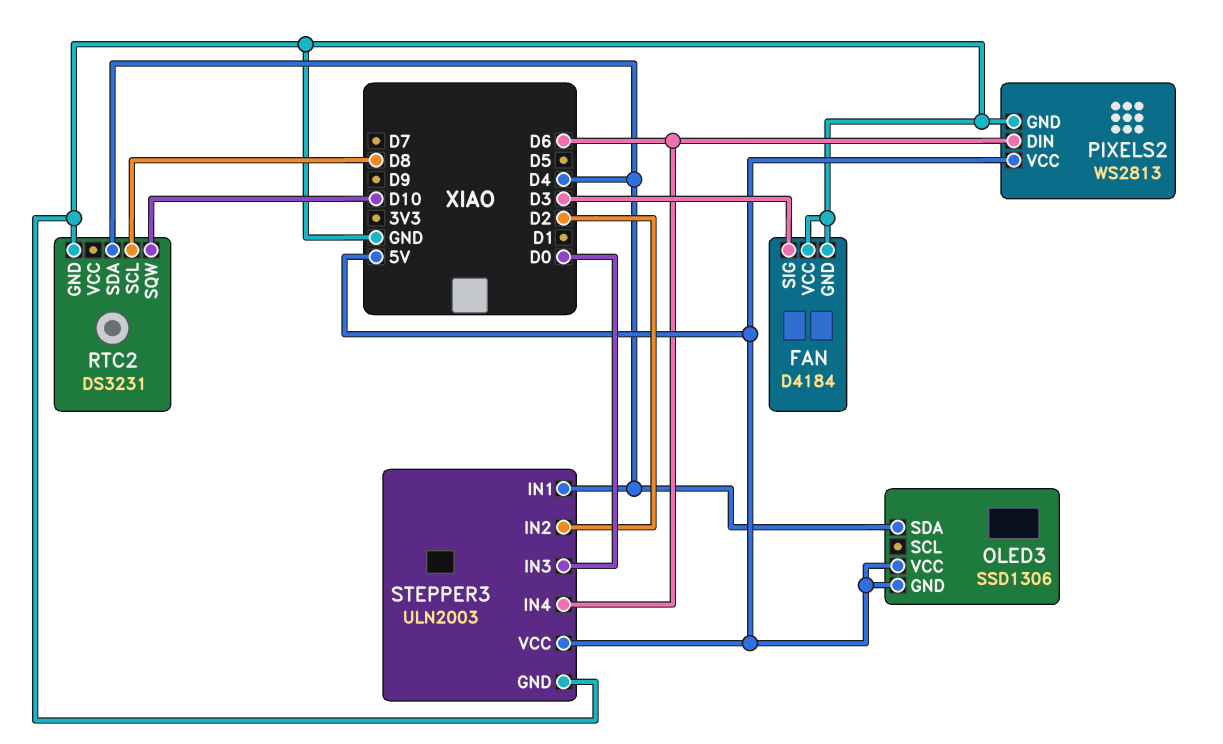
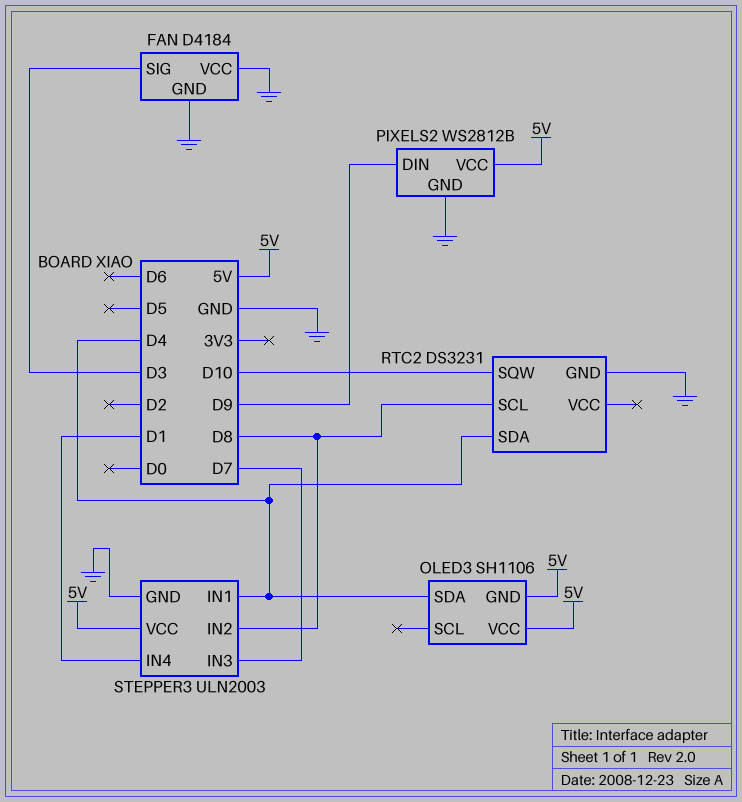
OLED3: SSD1306 -> SH1106
PIXELS2: WS2813 -> WS2812B
PIXELS2 pin DIN: D6 -> D9
STEPPER3 pin IN2: D2 -> D8
STEPPER3 pin IN3: D0 -> D7
STEPPER3 pin IN4: D6 -> D1

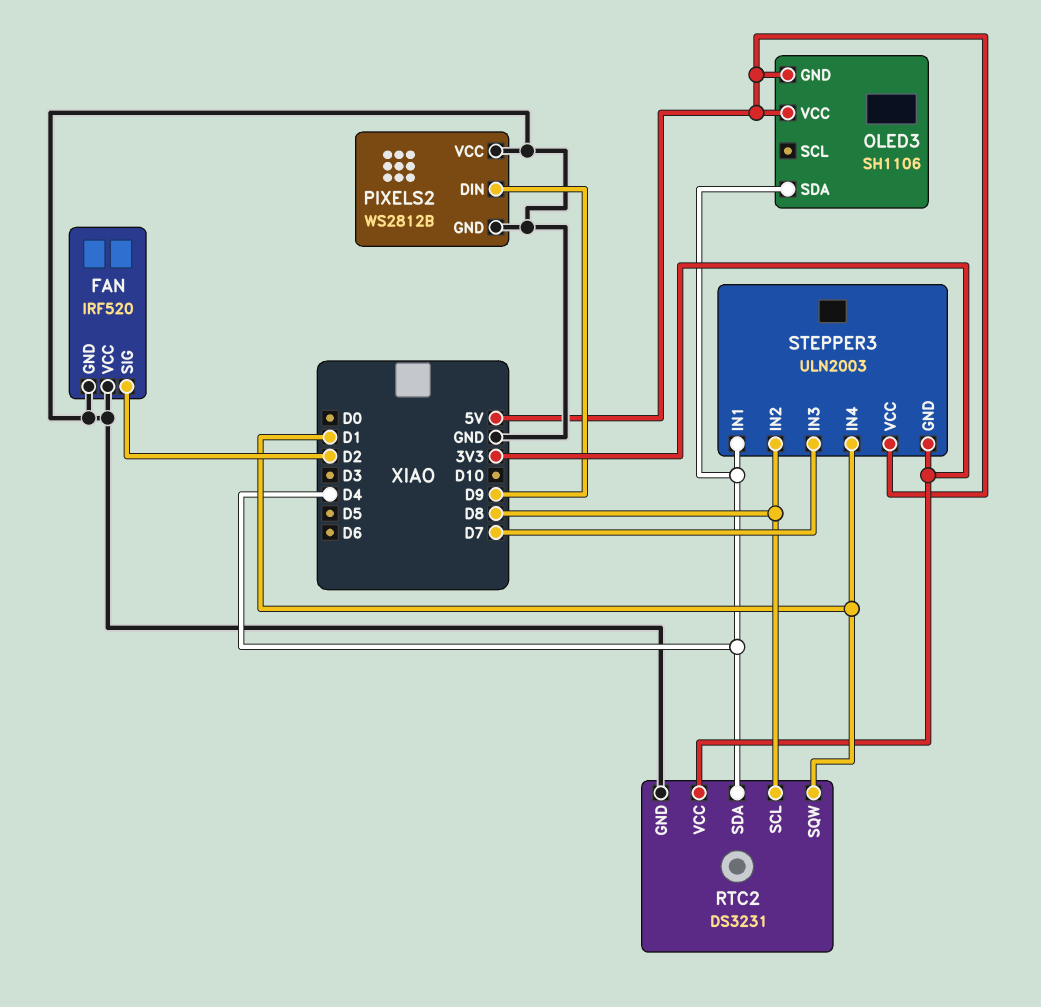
FAN: D4184 -> IRF520
FAN pin SIG: D3 -> D2
PIXELS2 pin VCC: 5V -> GND
RTC2 pin SQW: D10 -> D1
RTC2 pin VCC: none -> 3V3
STEPPER3 pin GND: GND -> 3V3

